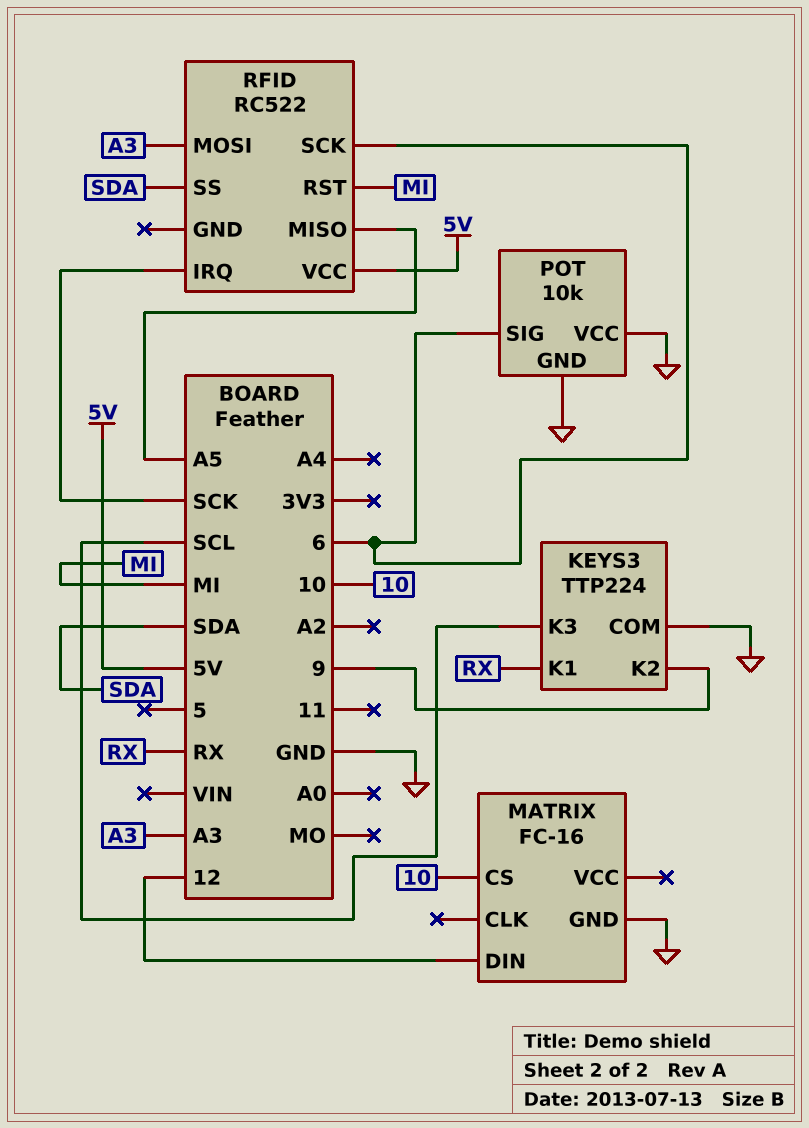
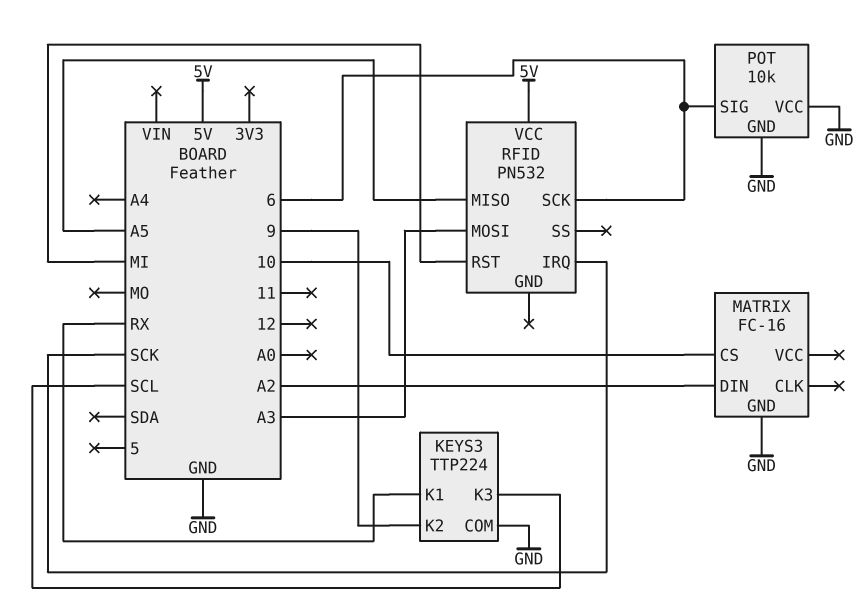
MATRIX pin DIN: 12 -> A2
RFID: RC522 -> PN532
RFID pin SS: SDA -> none

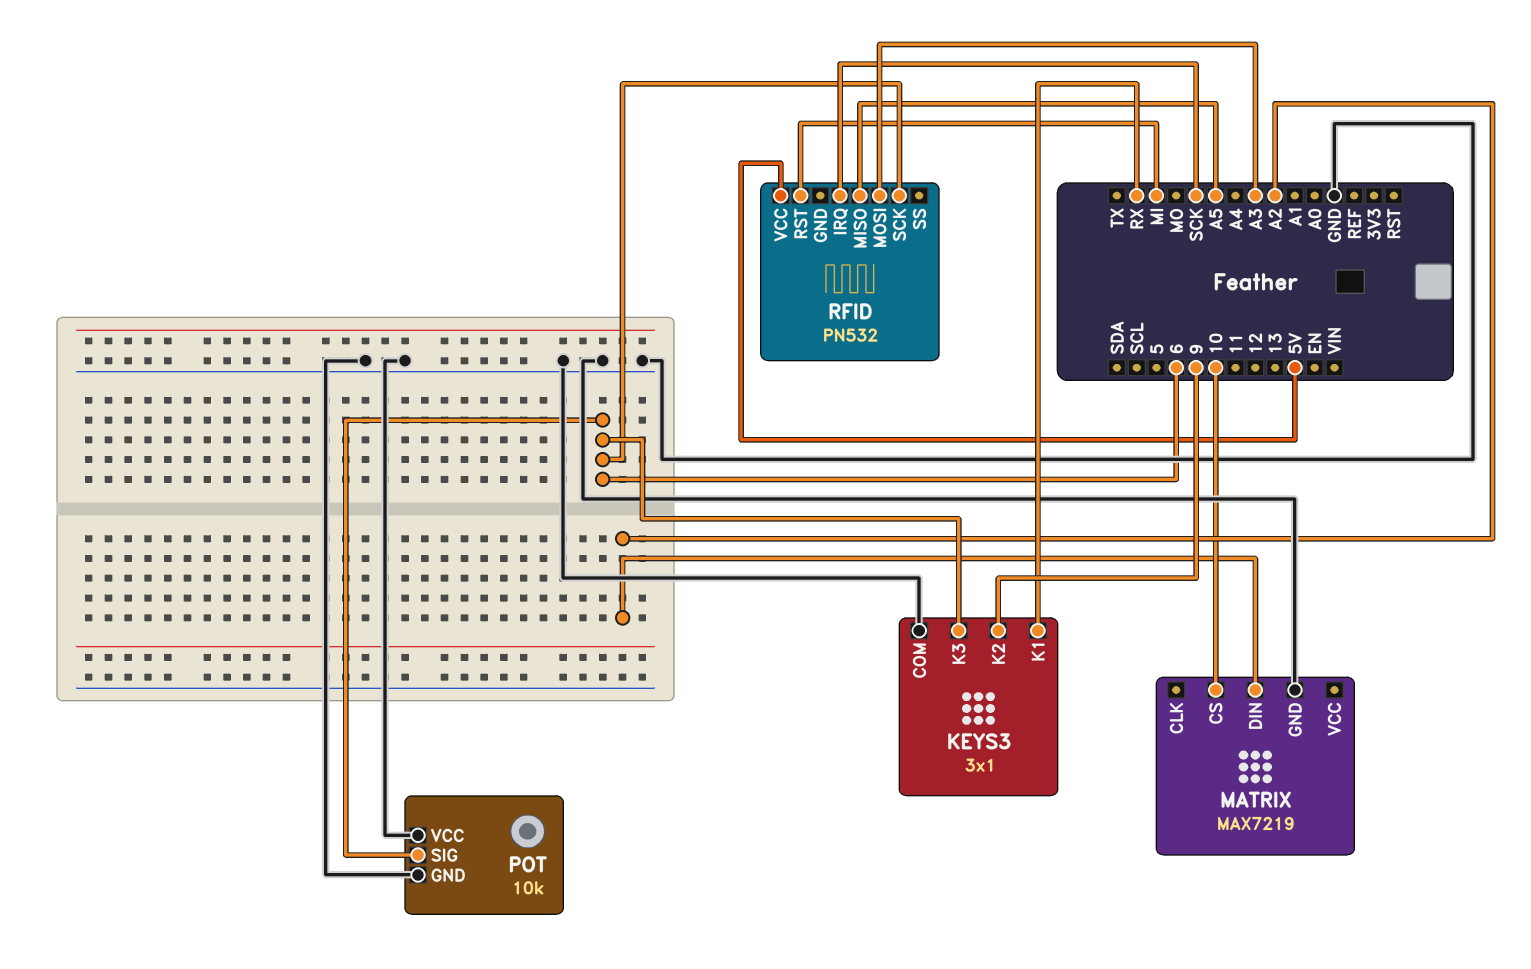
KEYS3: TTP224 -> 3x1
KEYS3 pin K3: SCL -> 6
MATRIX: FC-16 -> MAX7219

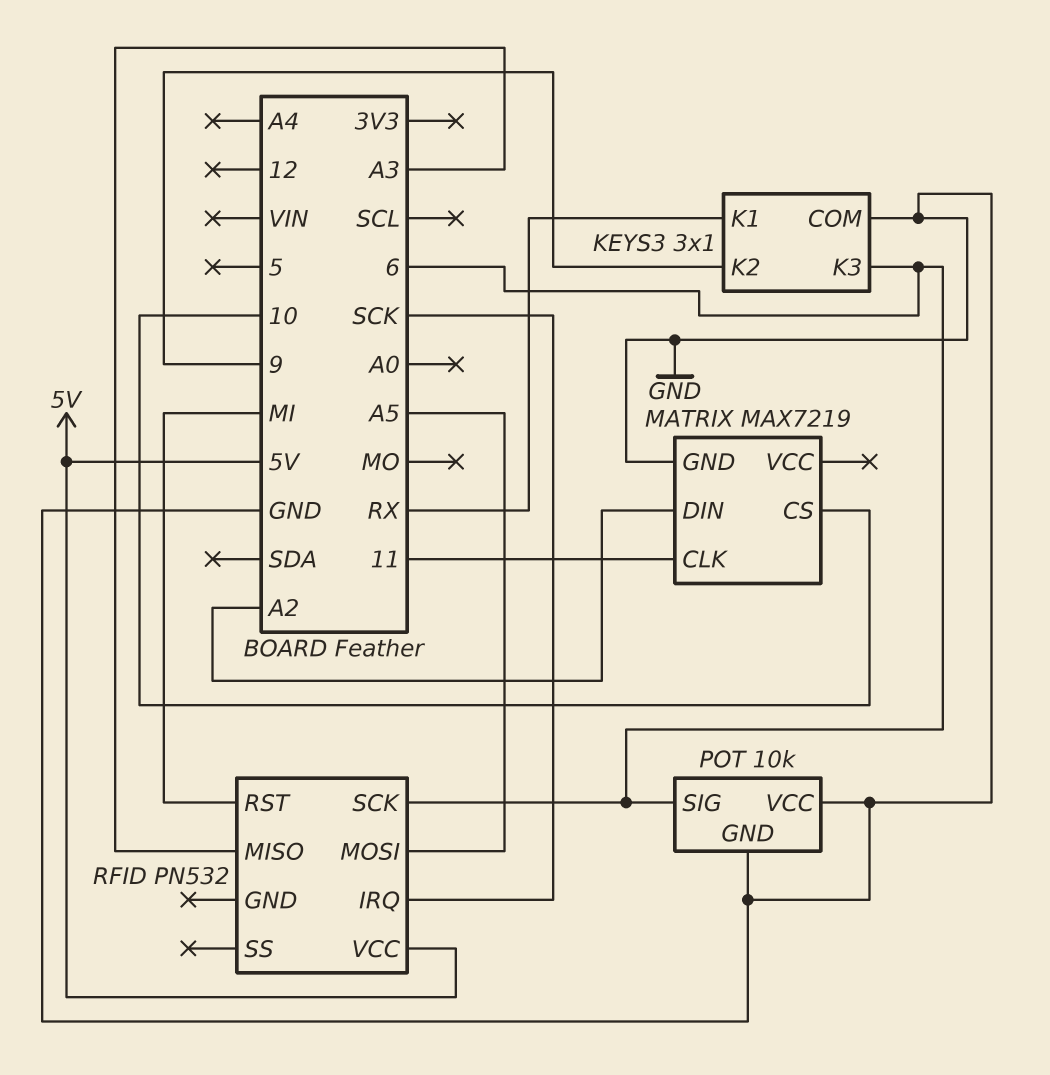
MATRIX pin CLK: none -> 11
RFID pin MISO: A5 -> A3
RFID pin MOSI: A3 -> A5

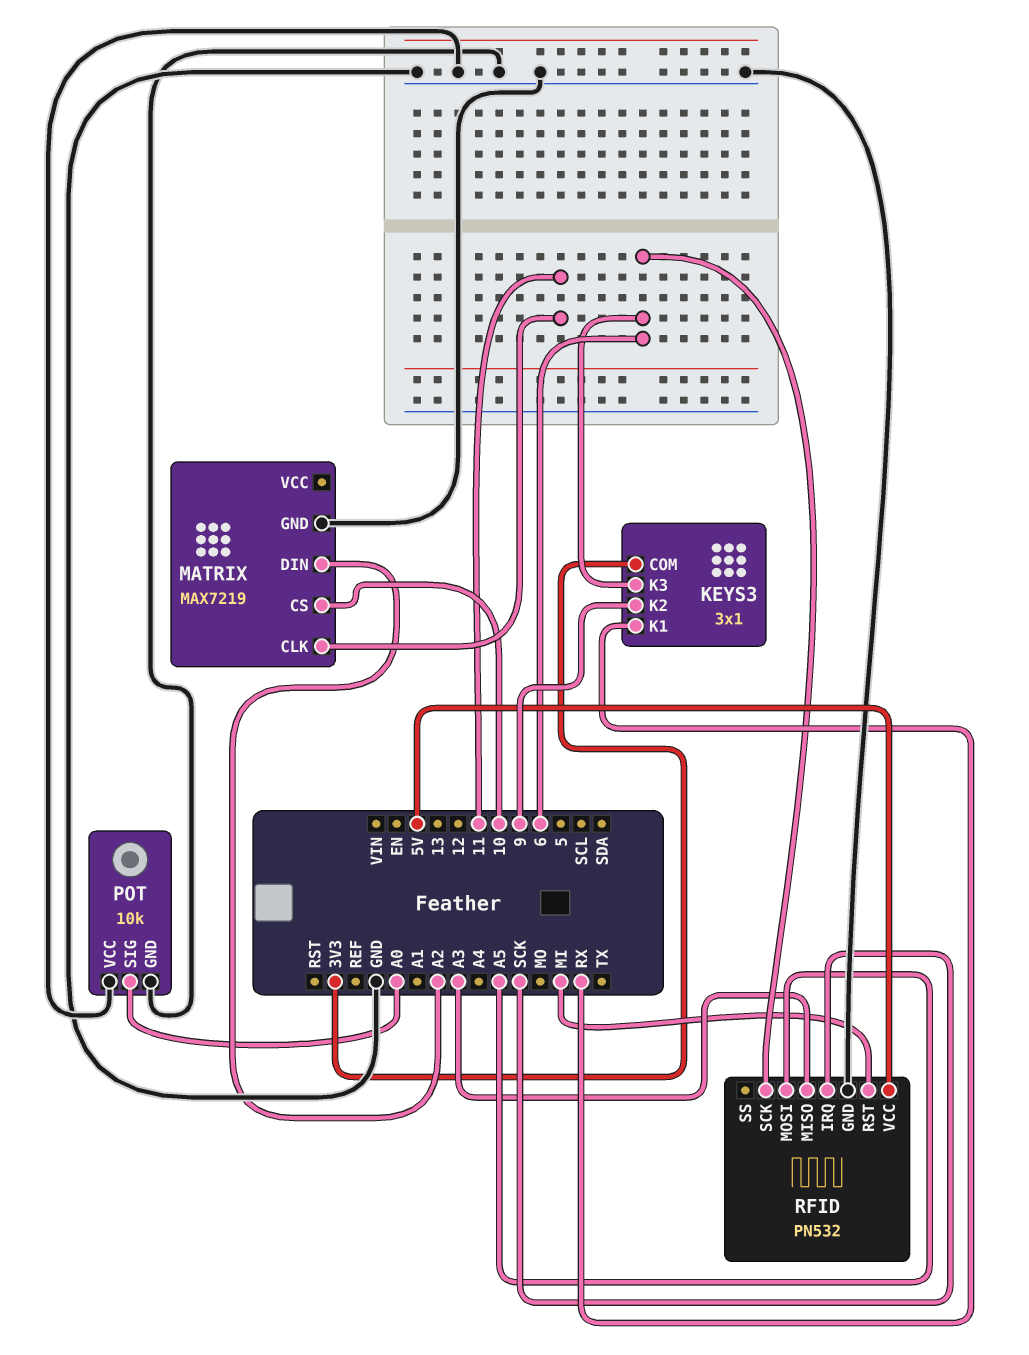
KEYS3 pin COM: GND -> 3V3
POT pin SIG: 6 -> A0
RFID pin GND: none -> GND

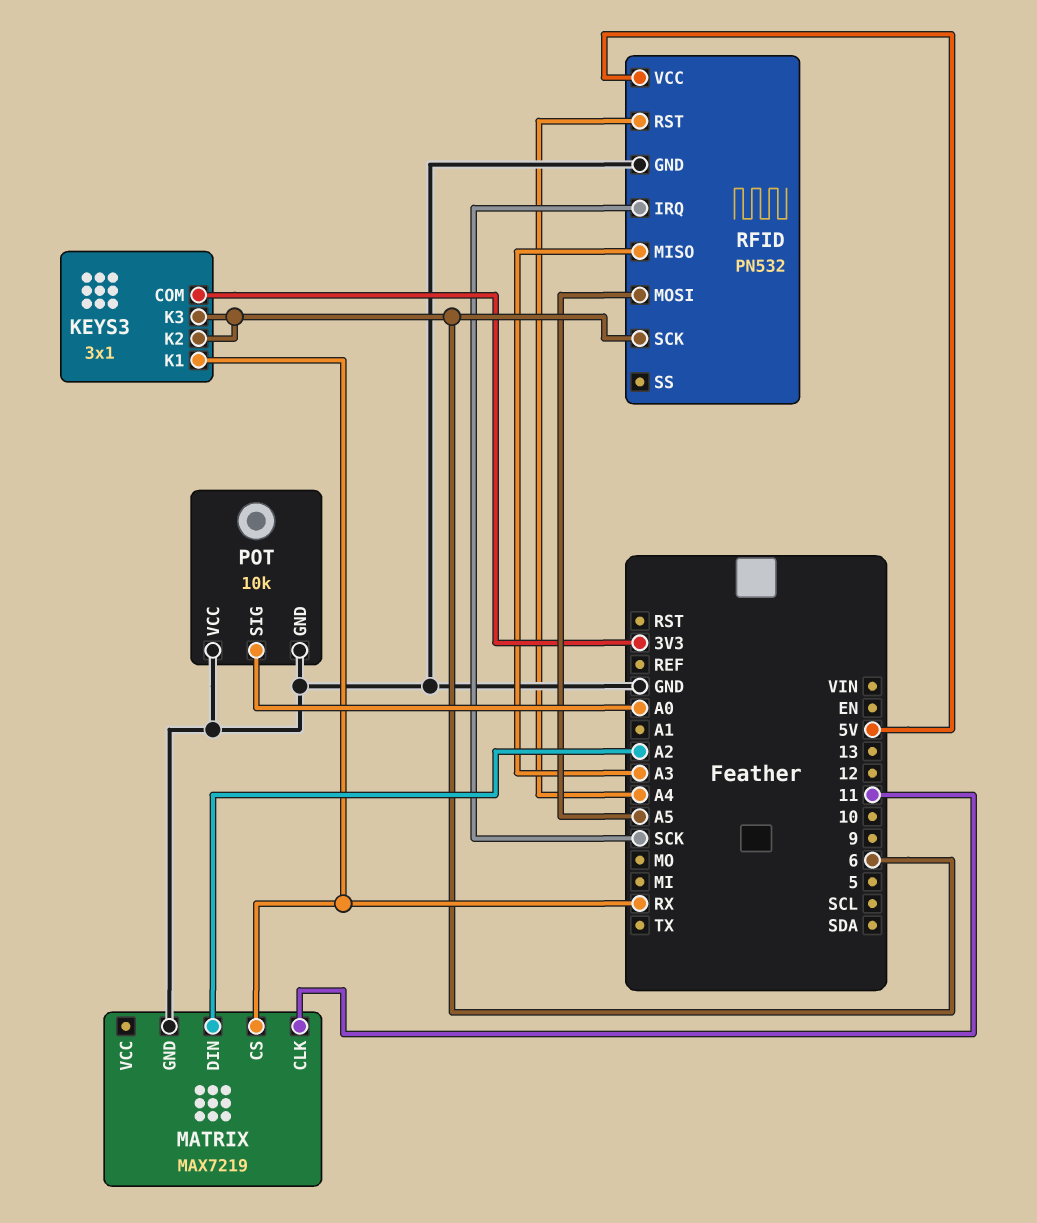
KEYS3 pin K2: 9 -> 6
MATRIX pin CS: 10 -> RX
RFID pin RST: MI -> A4

